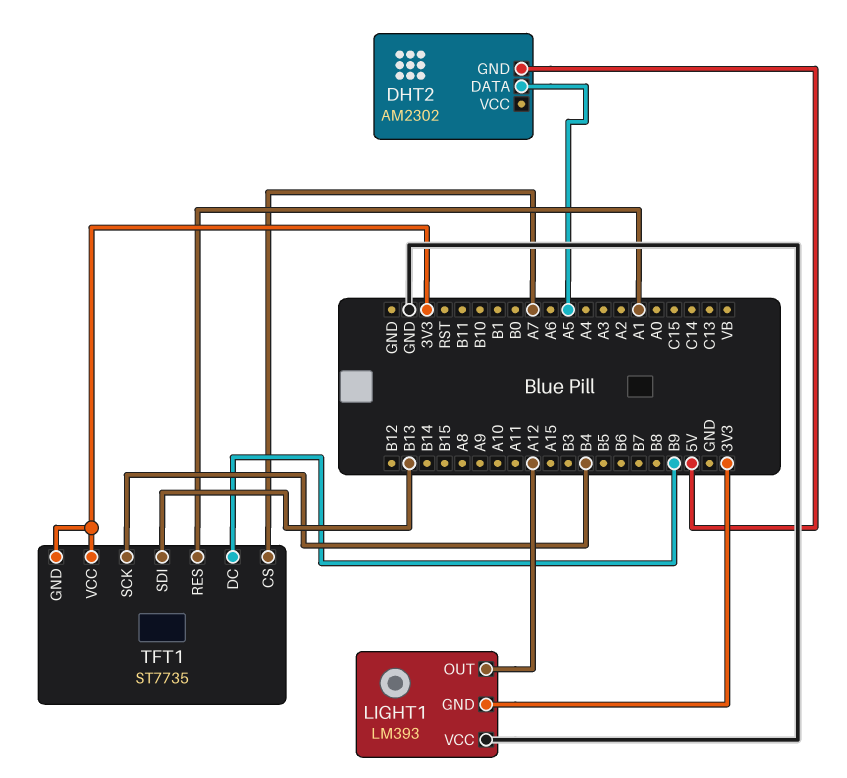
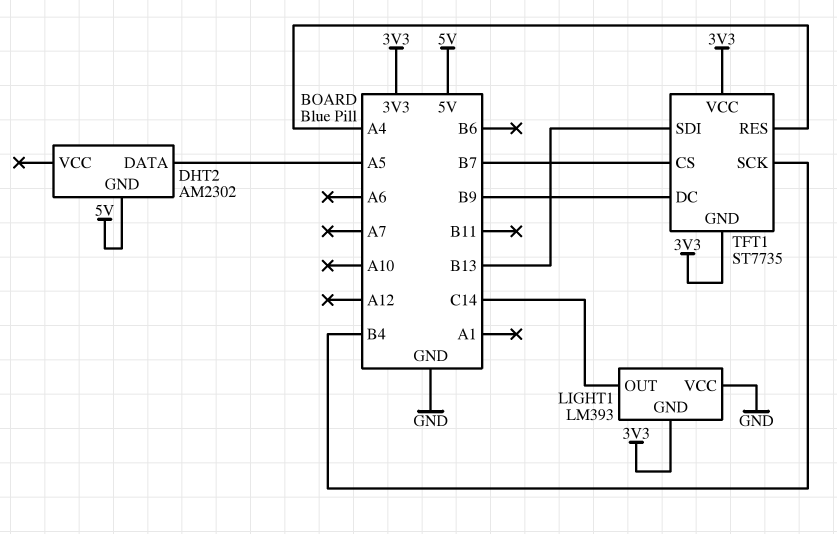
LIGHT1 pin OUT: A12 -> C14
TFT1 pin CS: A7 -> B7
TFT1 pin RES: A1 -> A4

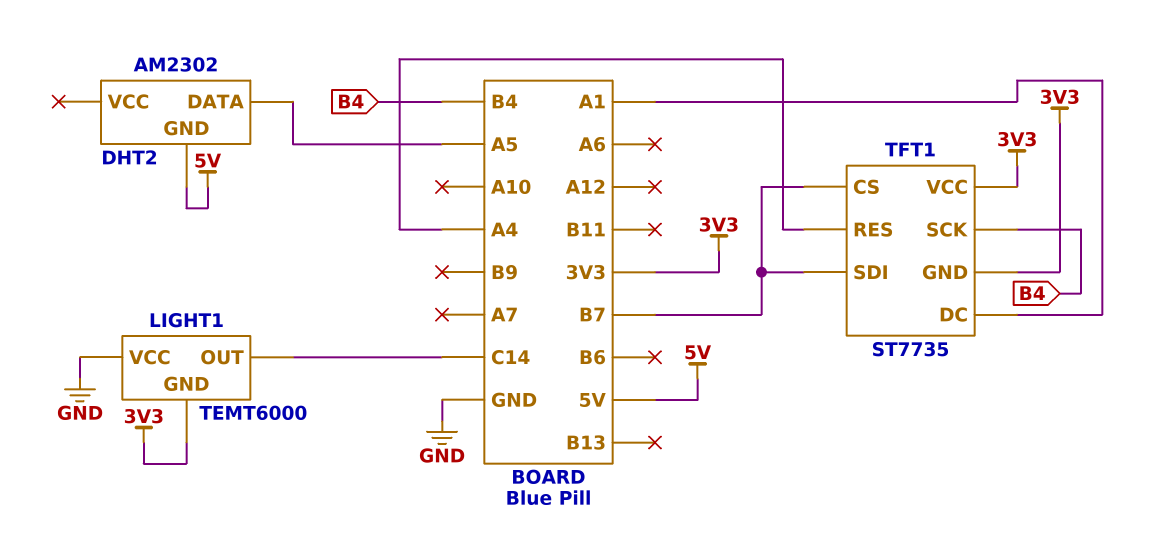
LIGHT1: LM393 -> TEMT6000
TFT1 pin DC: B9 -> A1
TFT1 pin SDI: B13 -> B7

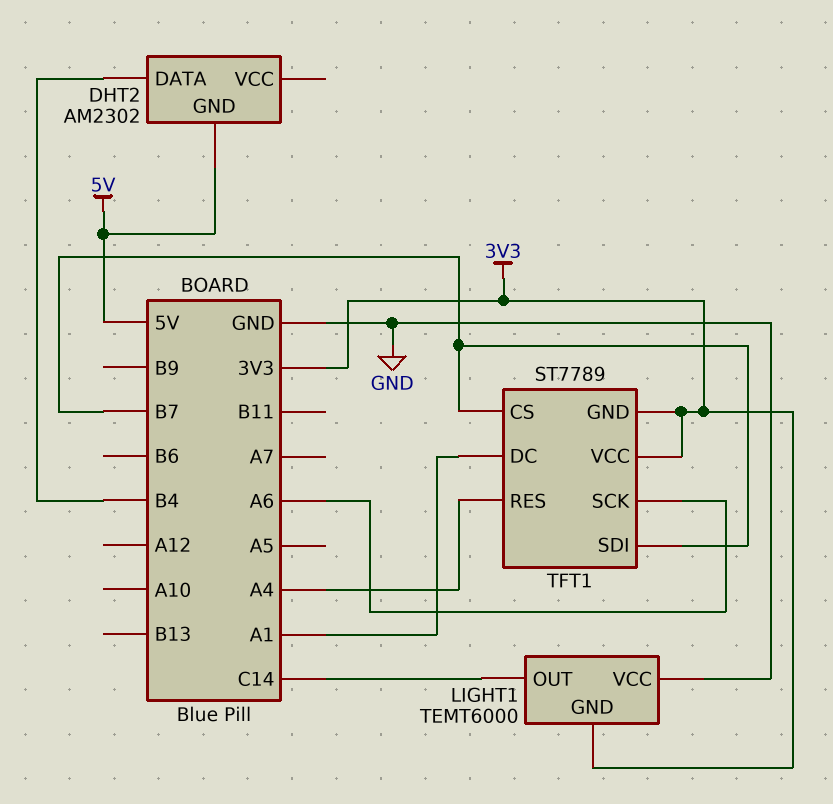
DHT2 pin DATA: A5 -> B4
TFT1: ST7735 -> ST7789
TFT1 pin SCK: B4 -> A6

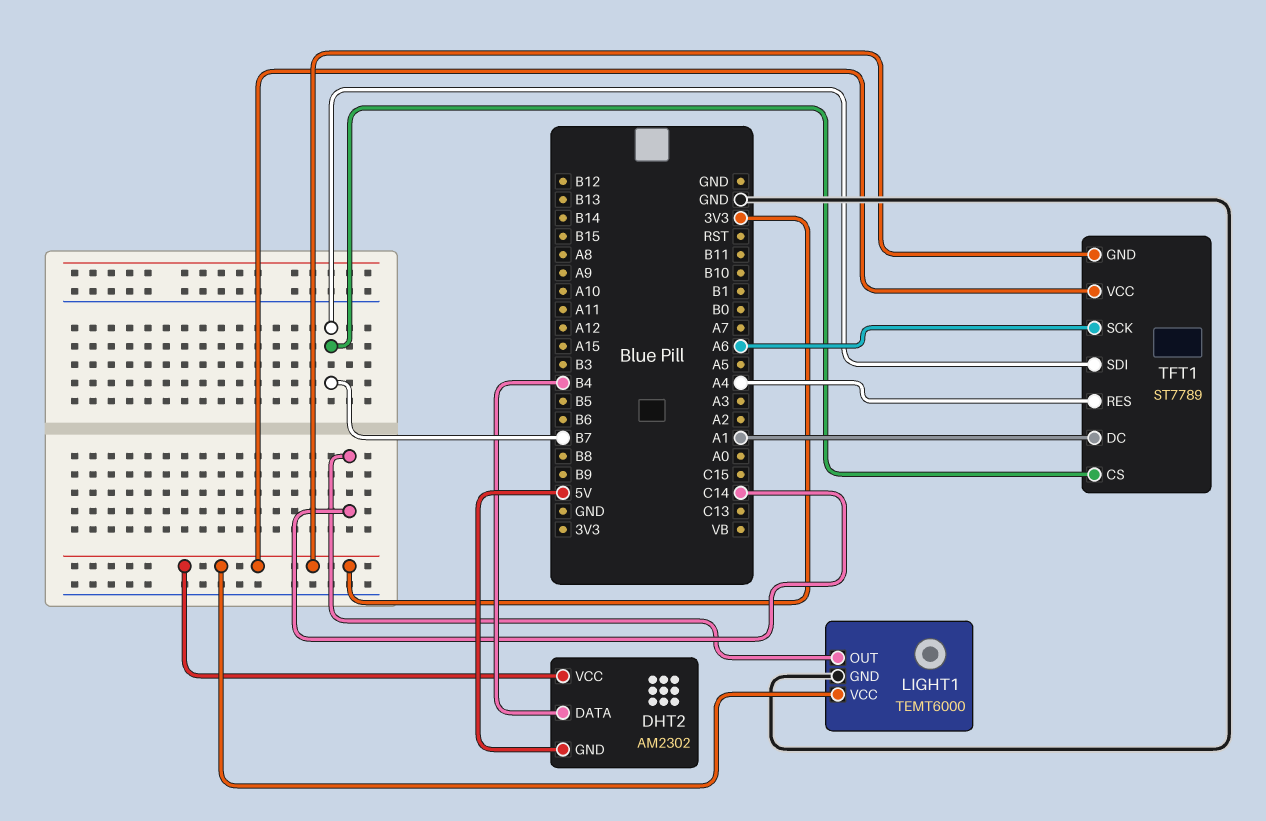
DHT2 pin VCC: none -> 3V3
LIGHT1 pin GND: 3V3 -> GND
LIGHT1 pin VCC: GND -> 3V3

